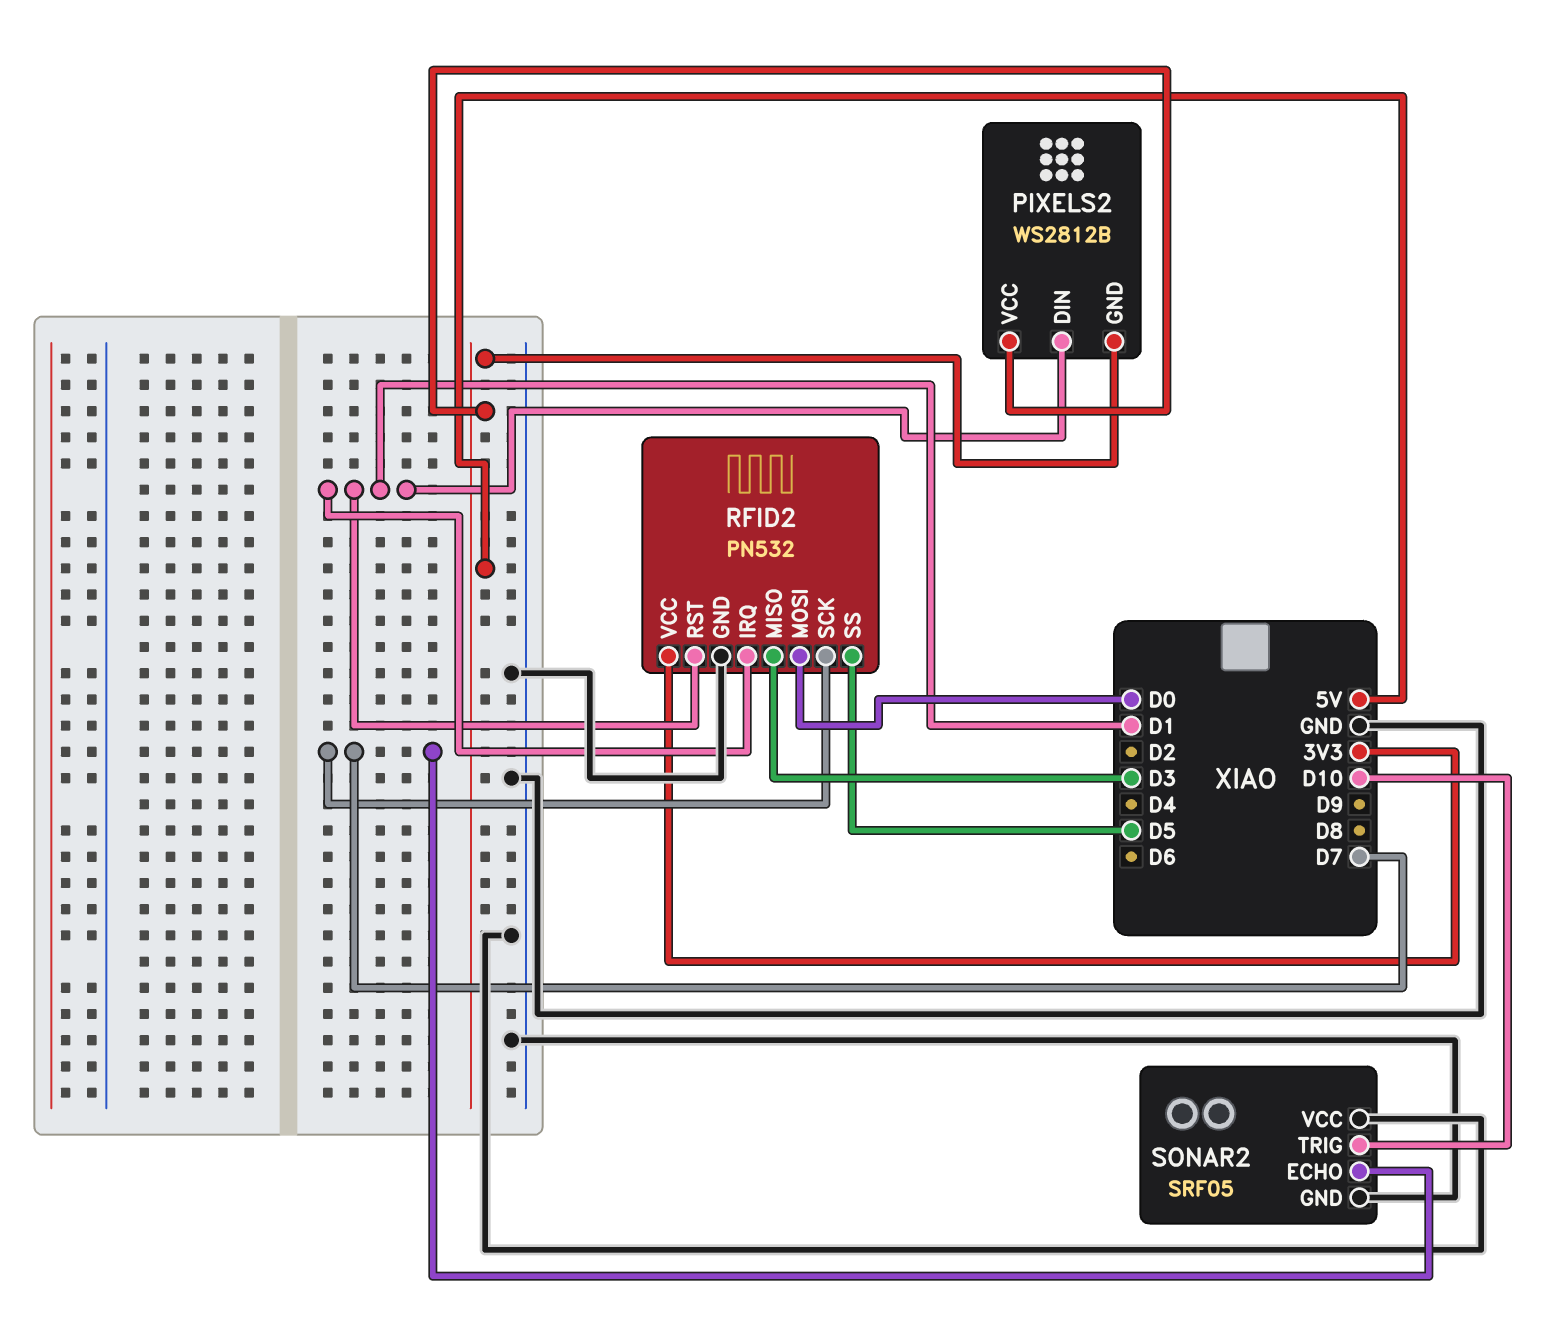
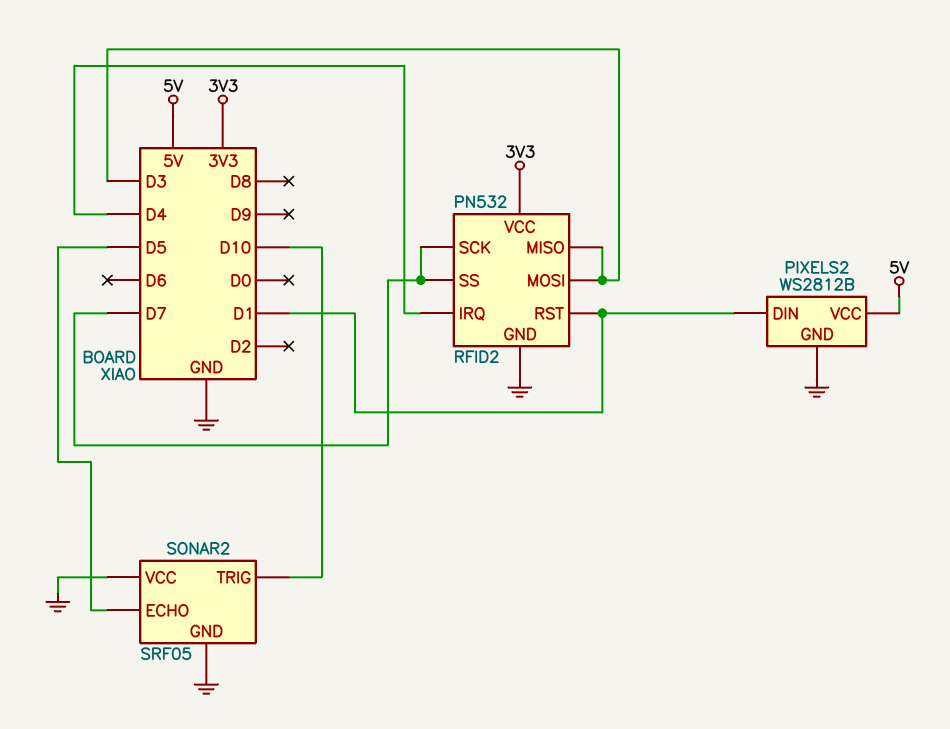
PIXELS2 pin GND: 5V -> GND
RFID2 pin IRQ: D1 -> D4
RFID2 pin MOSI: D0 -> D3
RFID2 pin SS: D5 -> D7
SONAR2 pin ECHO: D7 -> D5

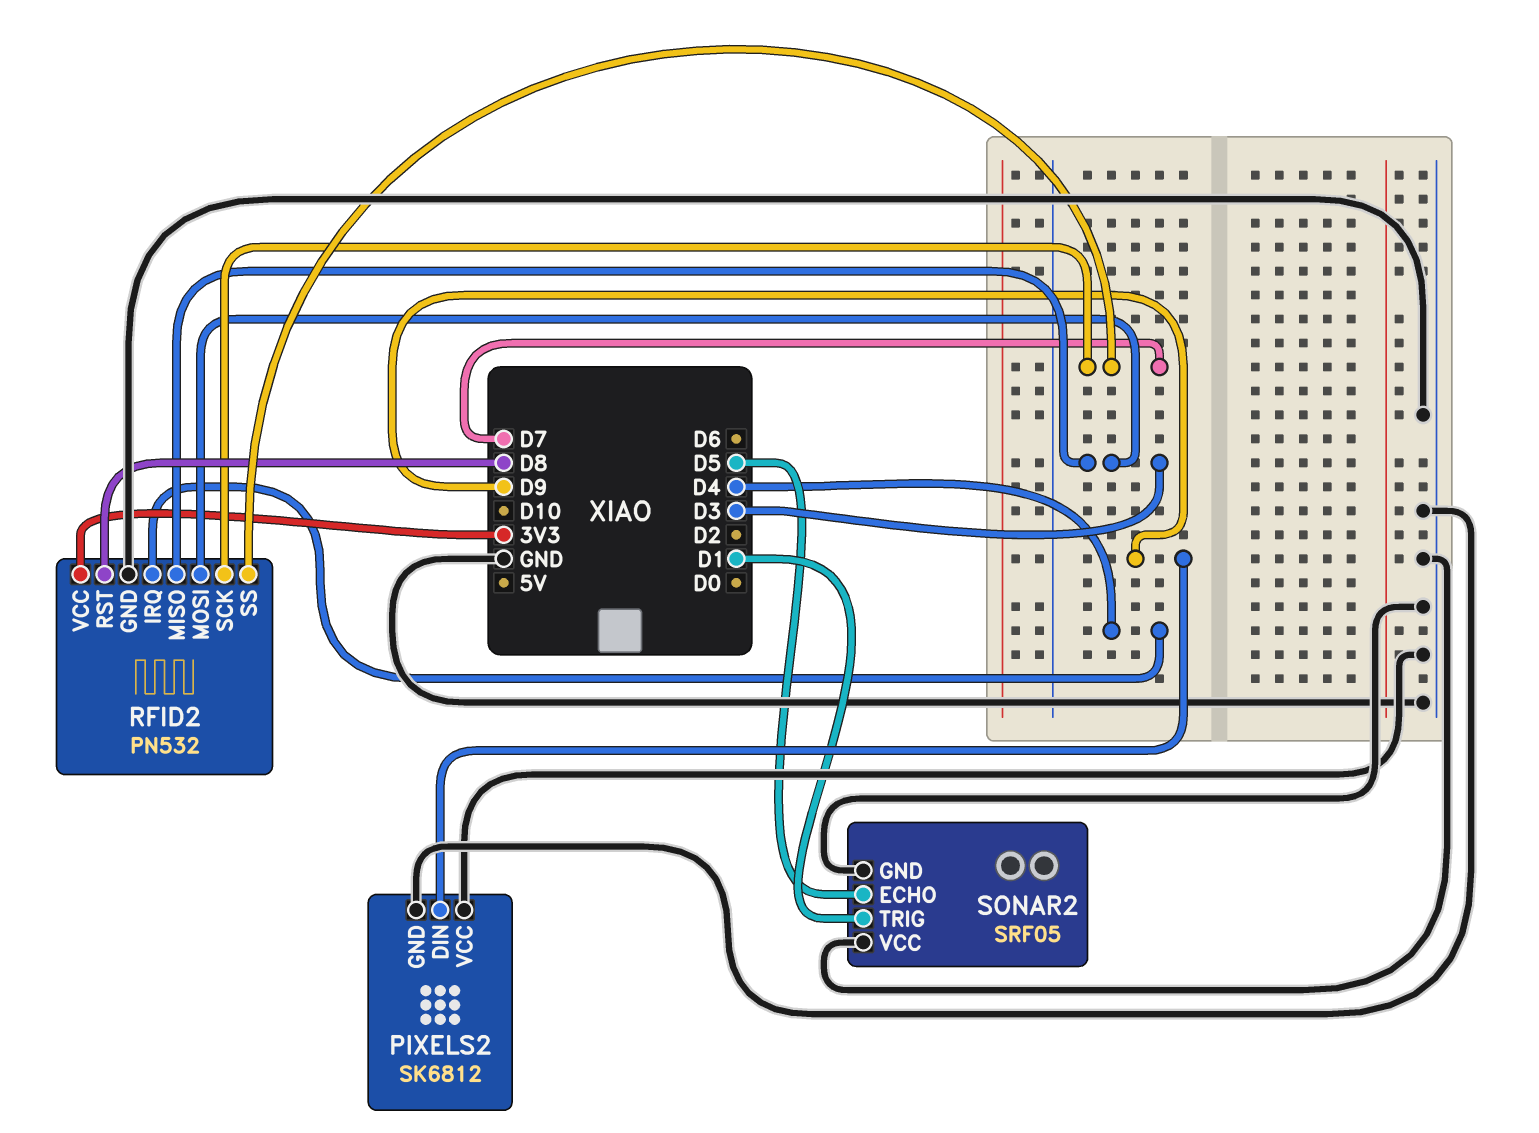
PIXELS2: WS2812B -> SK6812
PIXELS2 pin DIN: D1 -> D9
PIXELS2 pin VCC: 5V -> GND
RFID2 pin RST: D1 -> D8
SONAR2 pin TRIG: D10 -> D1

